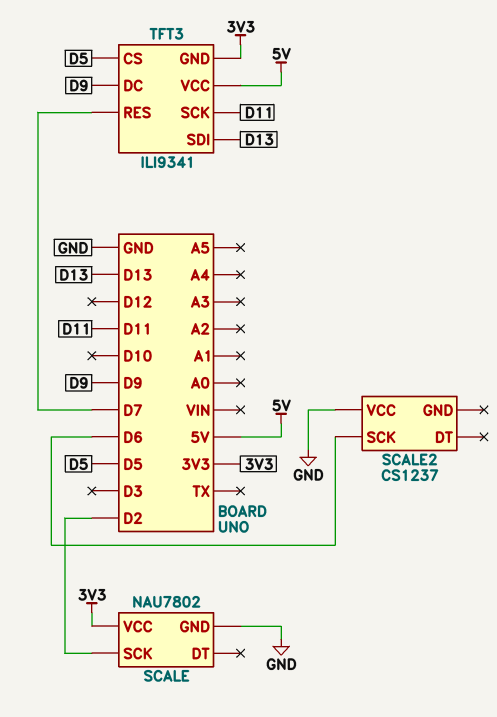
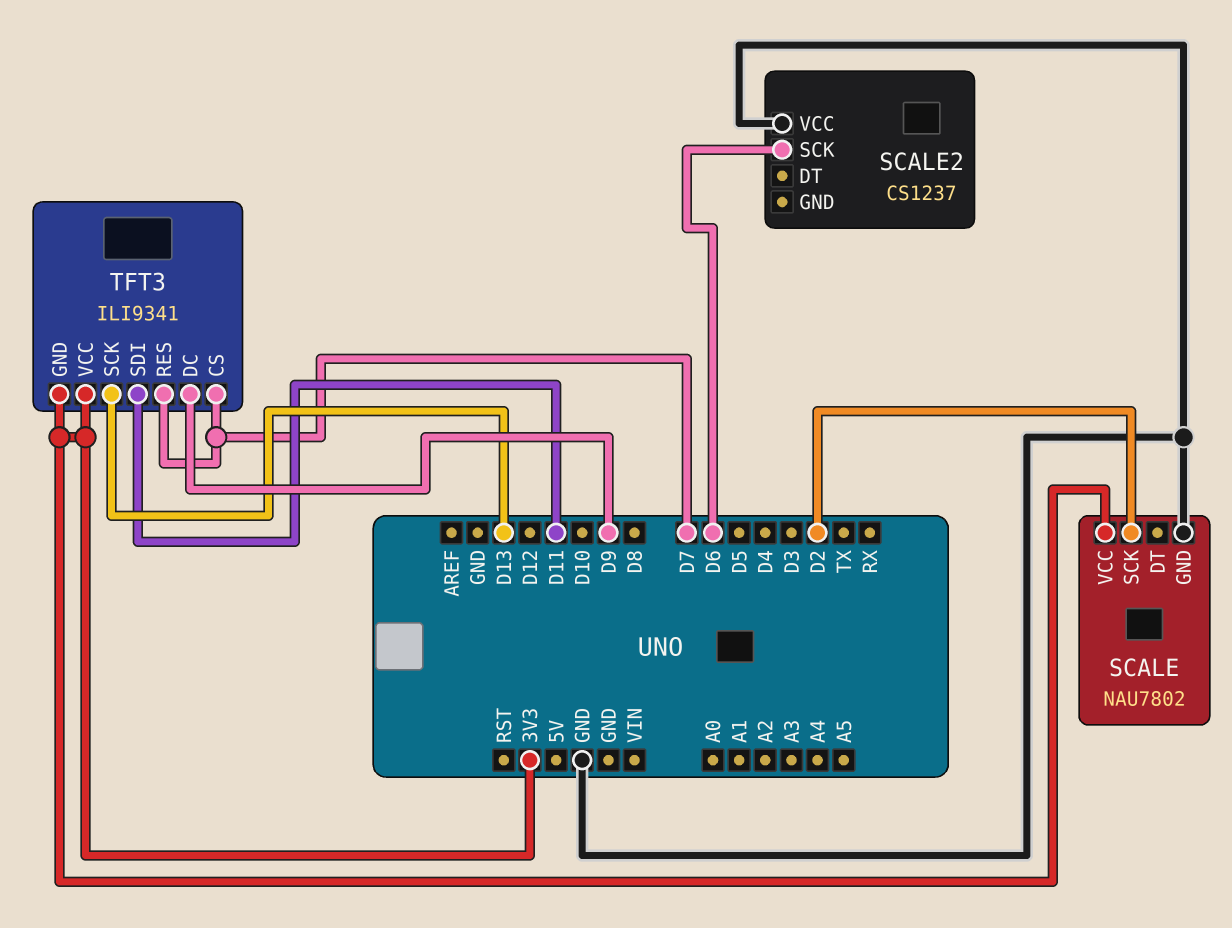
TFT3 pin CS: D5 -> D7
TFT3 pin SCK: D11 -> D13
TFT3 pin SDI: D13 -> D11
TFT3 pin VCC: 5V -> 3V3

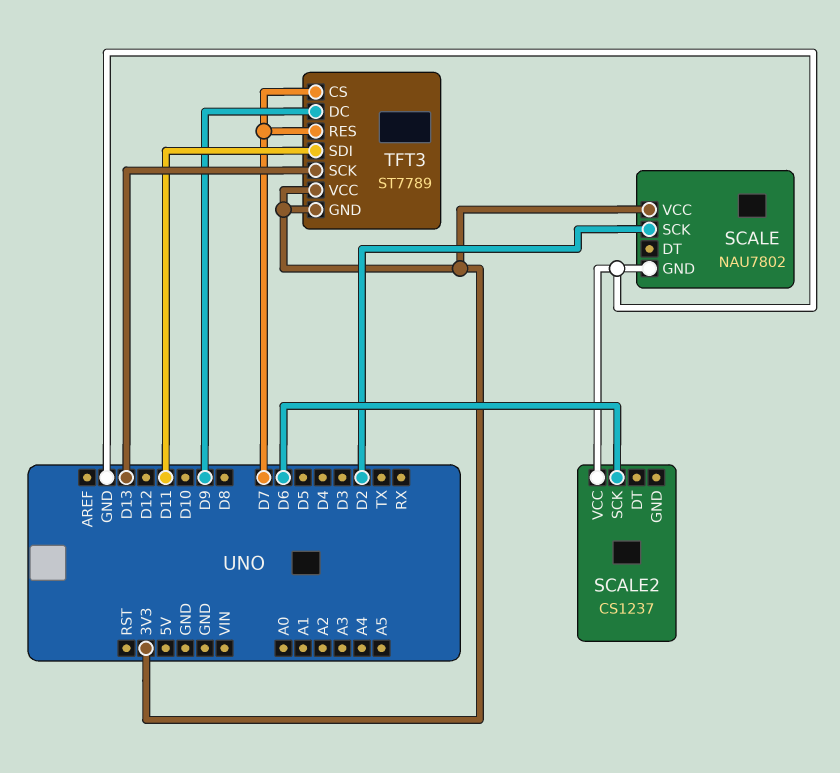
TFT3: ILI9341 -> ST7789

